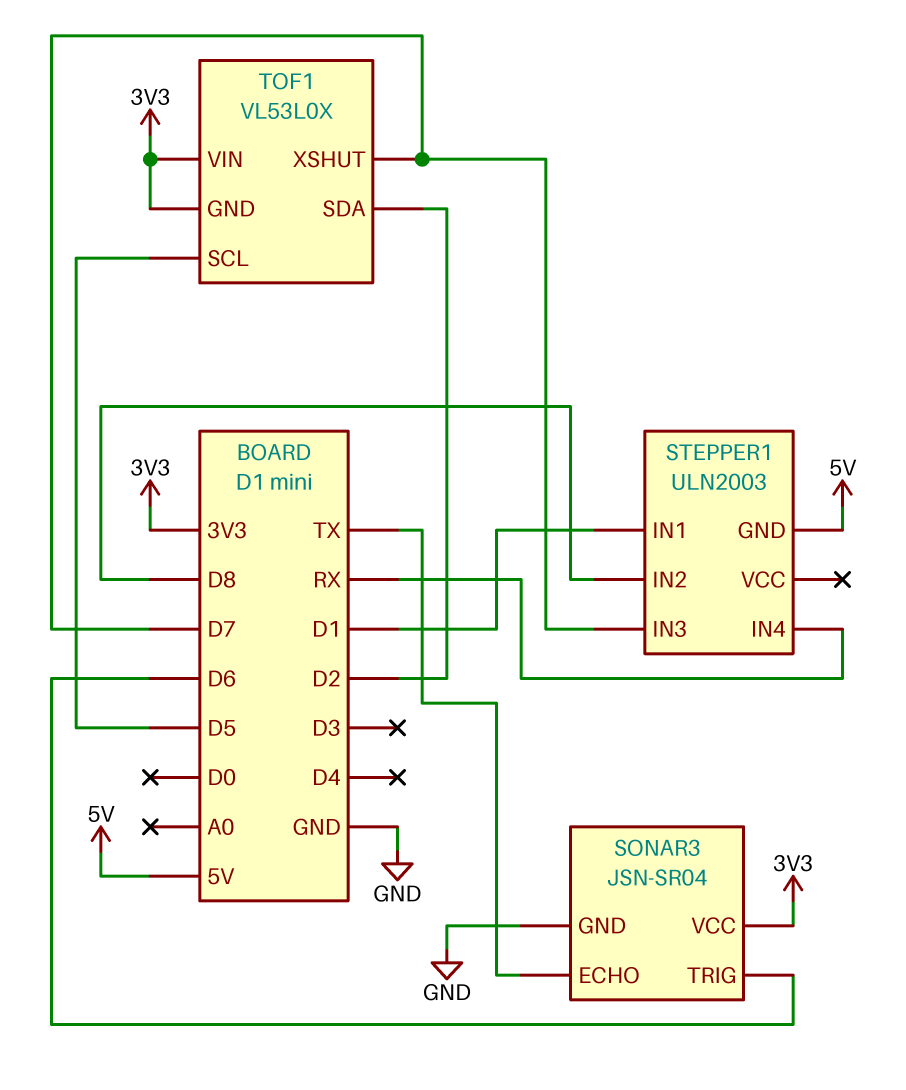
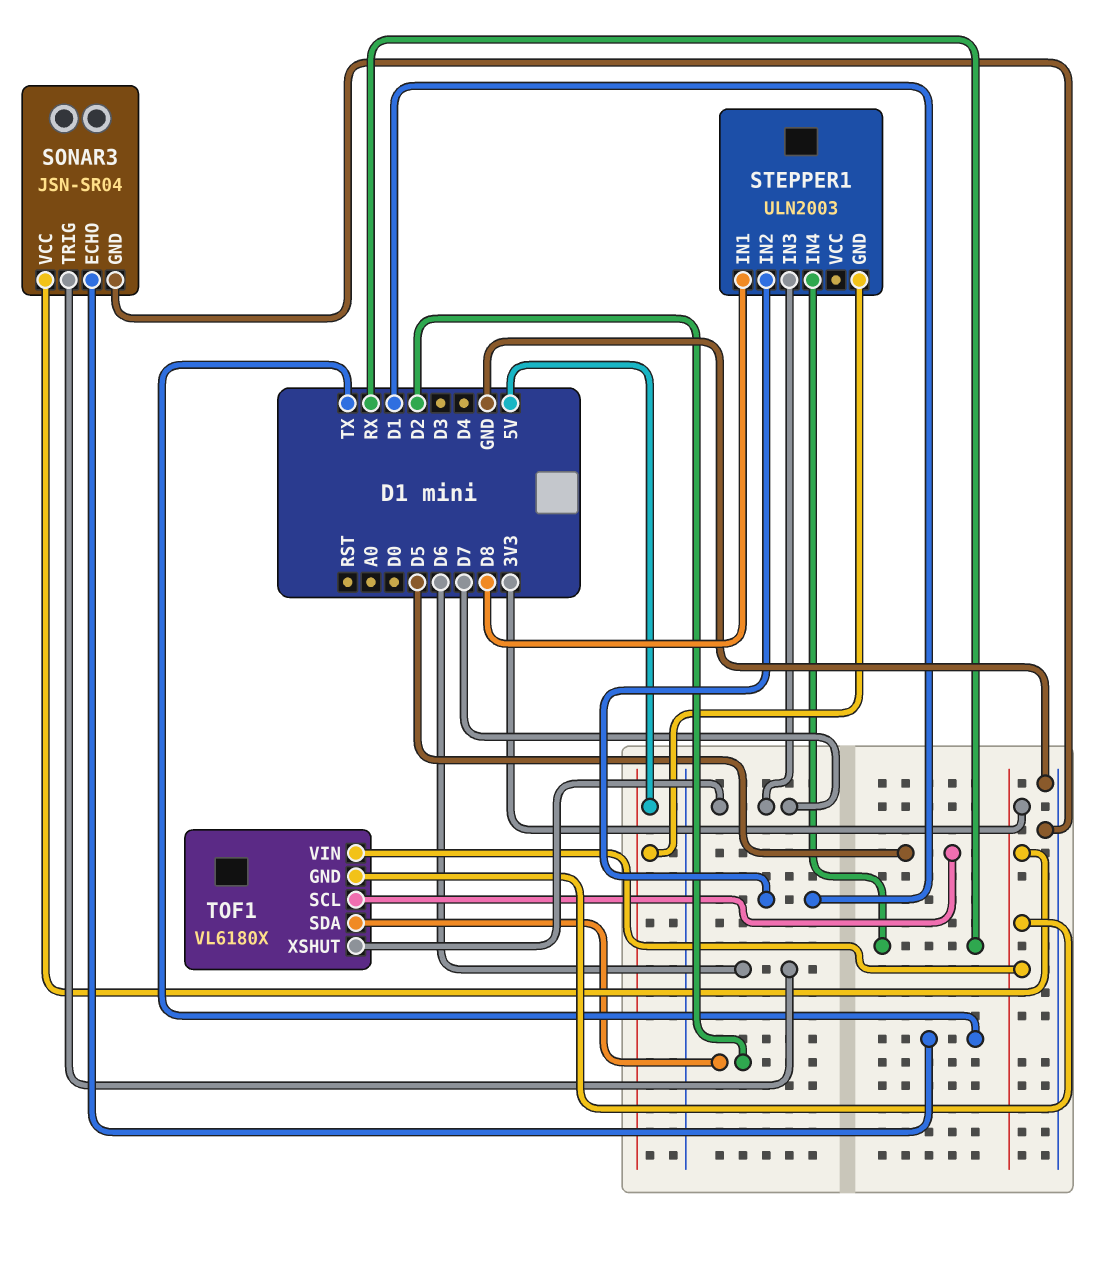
STEPPER1 pin IN1: D1 -> D8
STEPPER1 pin IN2: D8 -> D1
TOF1: VL53L0X -> VL6180X

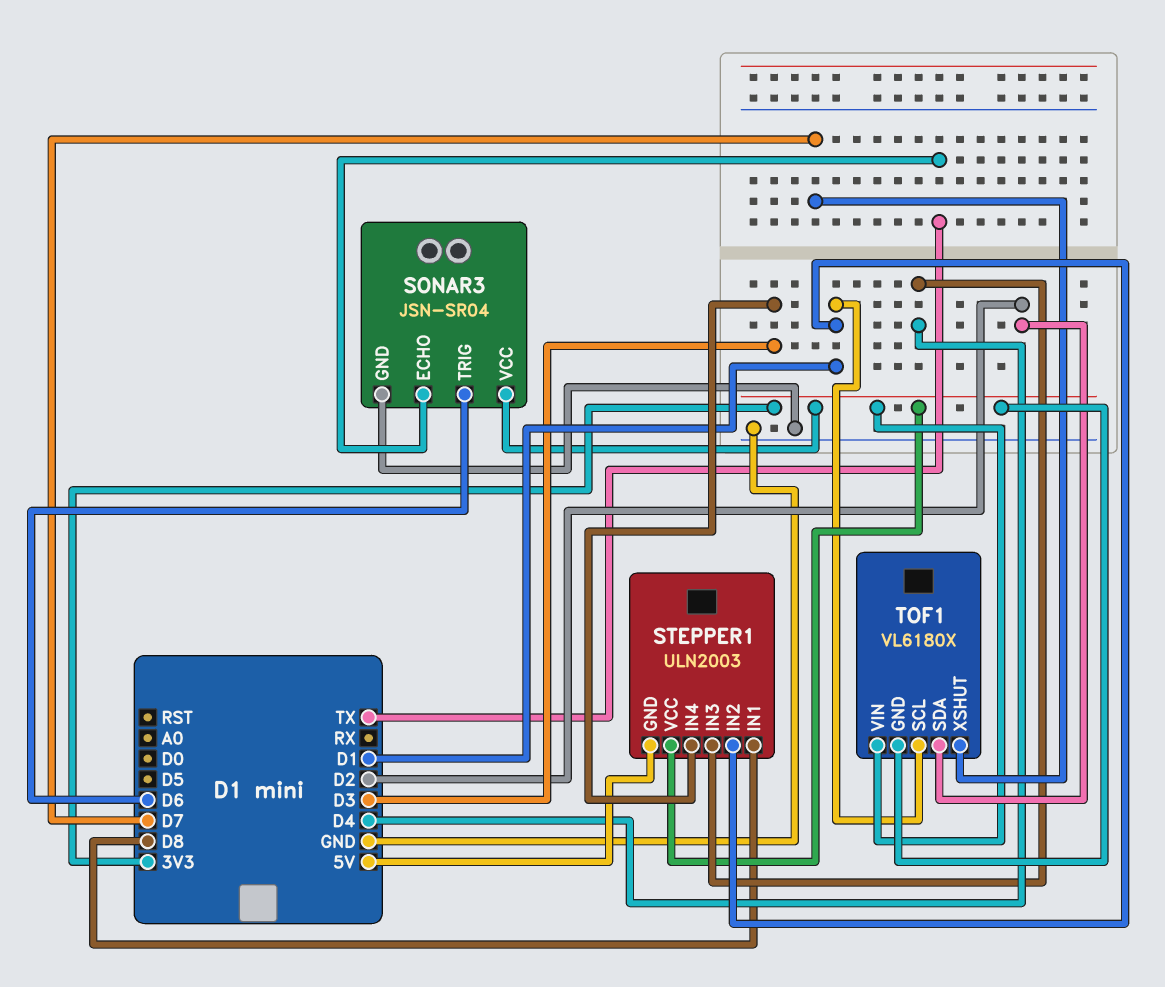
STEPPER1 pin IN3: D7 -> D4
STEPPER1 pin IN4: RX -> D3
STEPPER1 pin VCC: none -> 3V3
TOF1 pin SCL: D5 -> D1

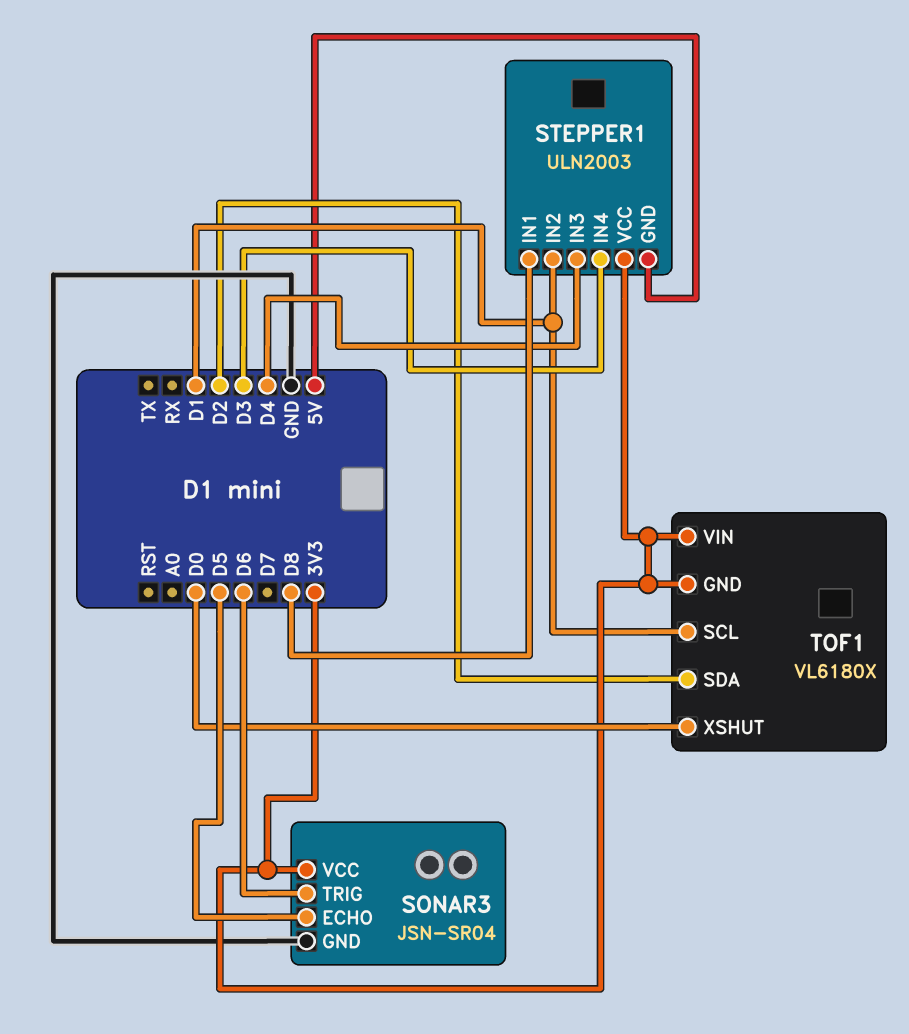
SONAR3 pin ECHO: TX -> D5
TOF1 pin XSHUT: D7 -> D0

